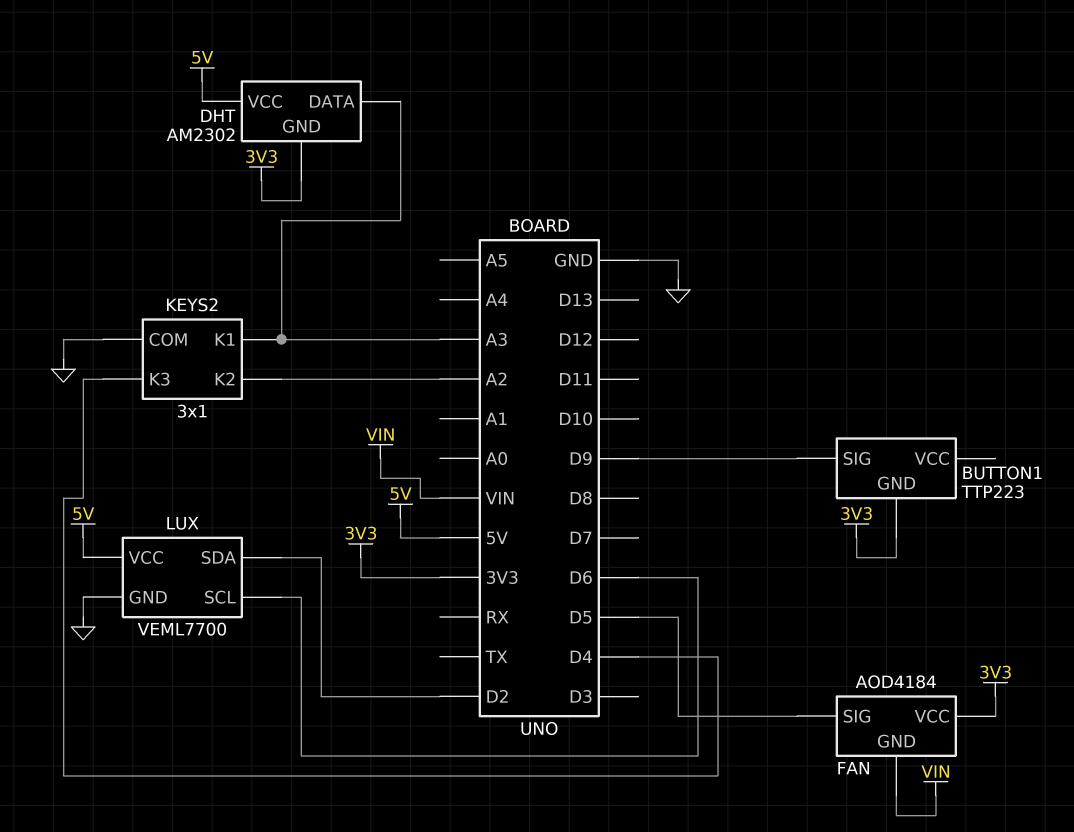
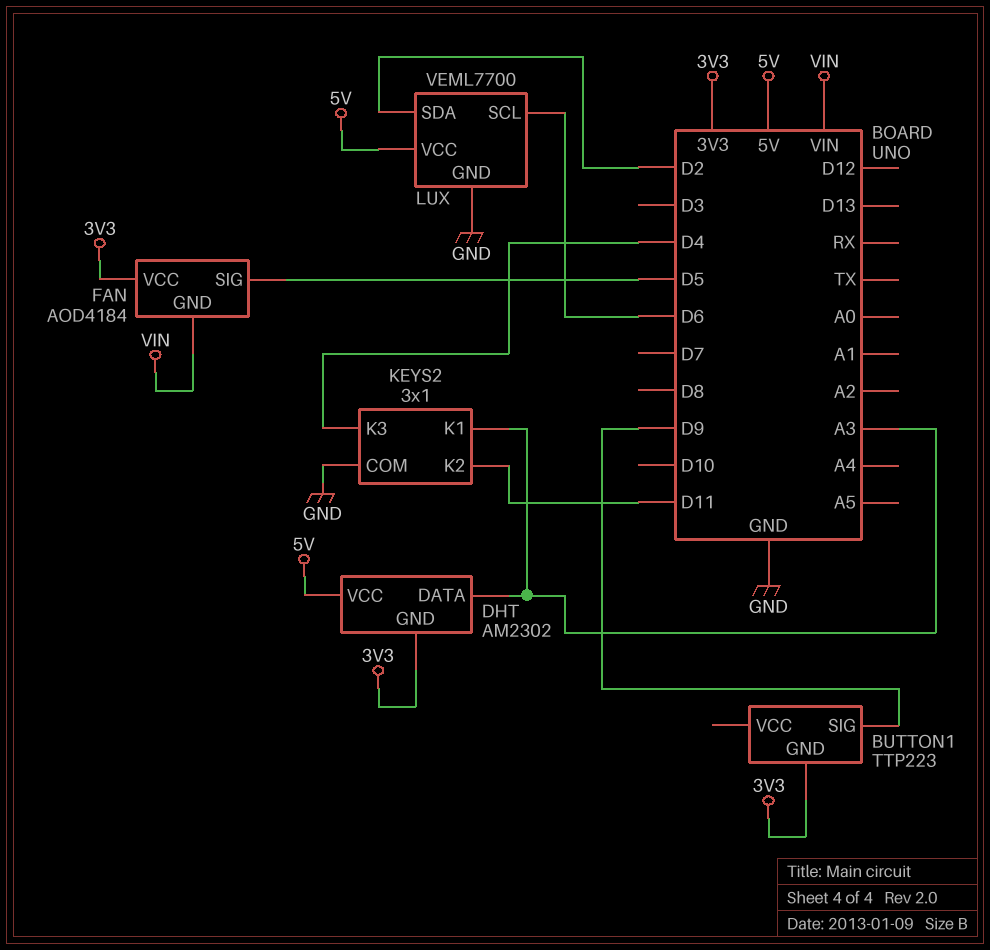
KEYS2 pin K2: A2 -> D11

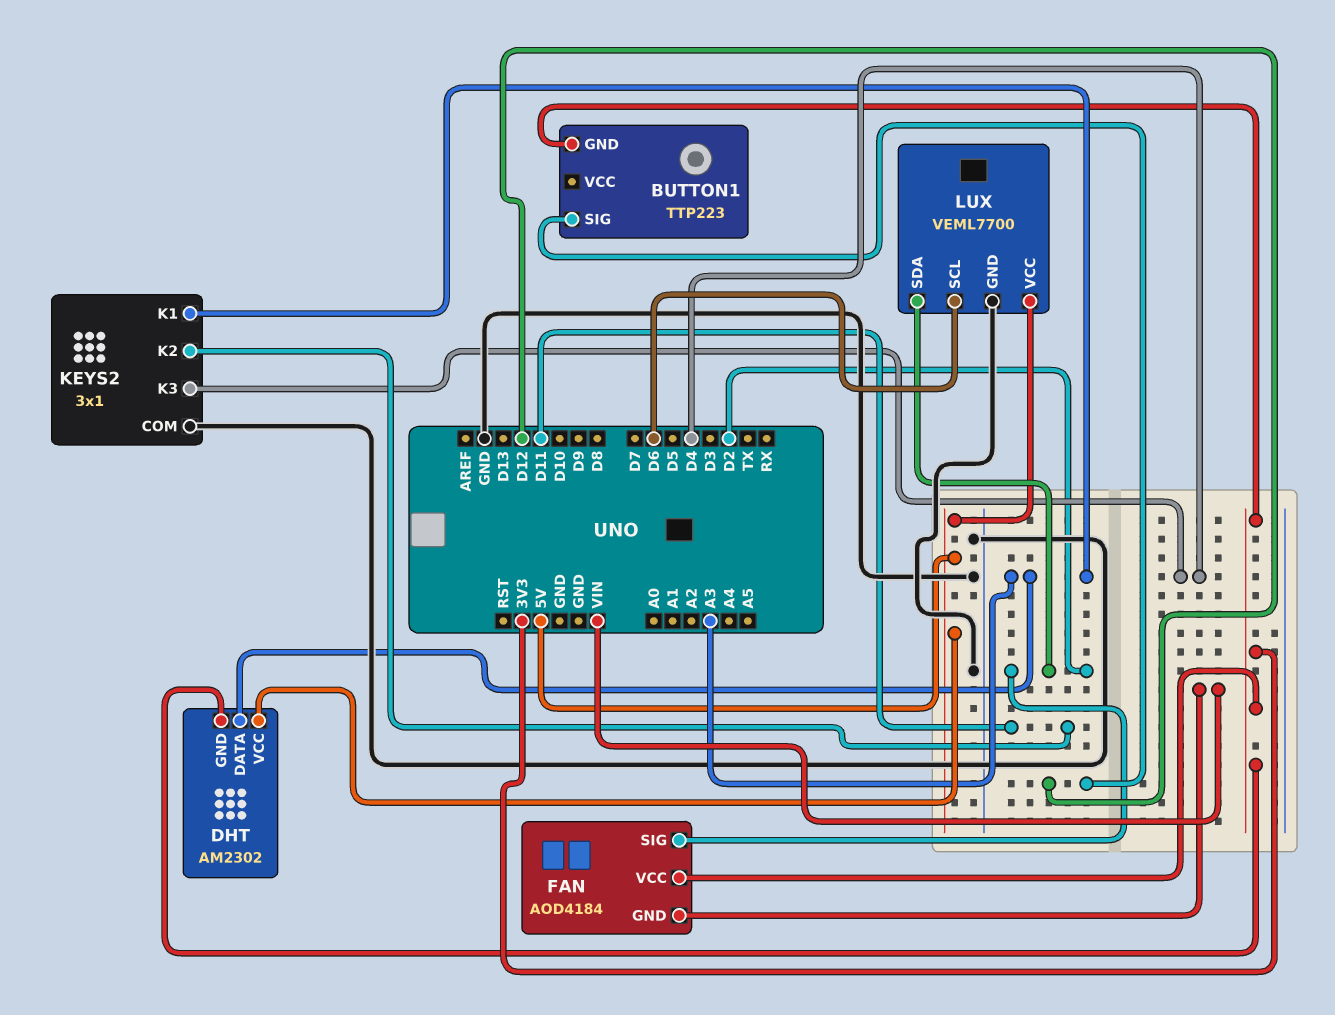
BUTTON1 pin SIG: D9 -> D12
FAN pin SIG: D5 -> D2

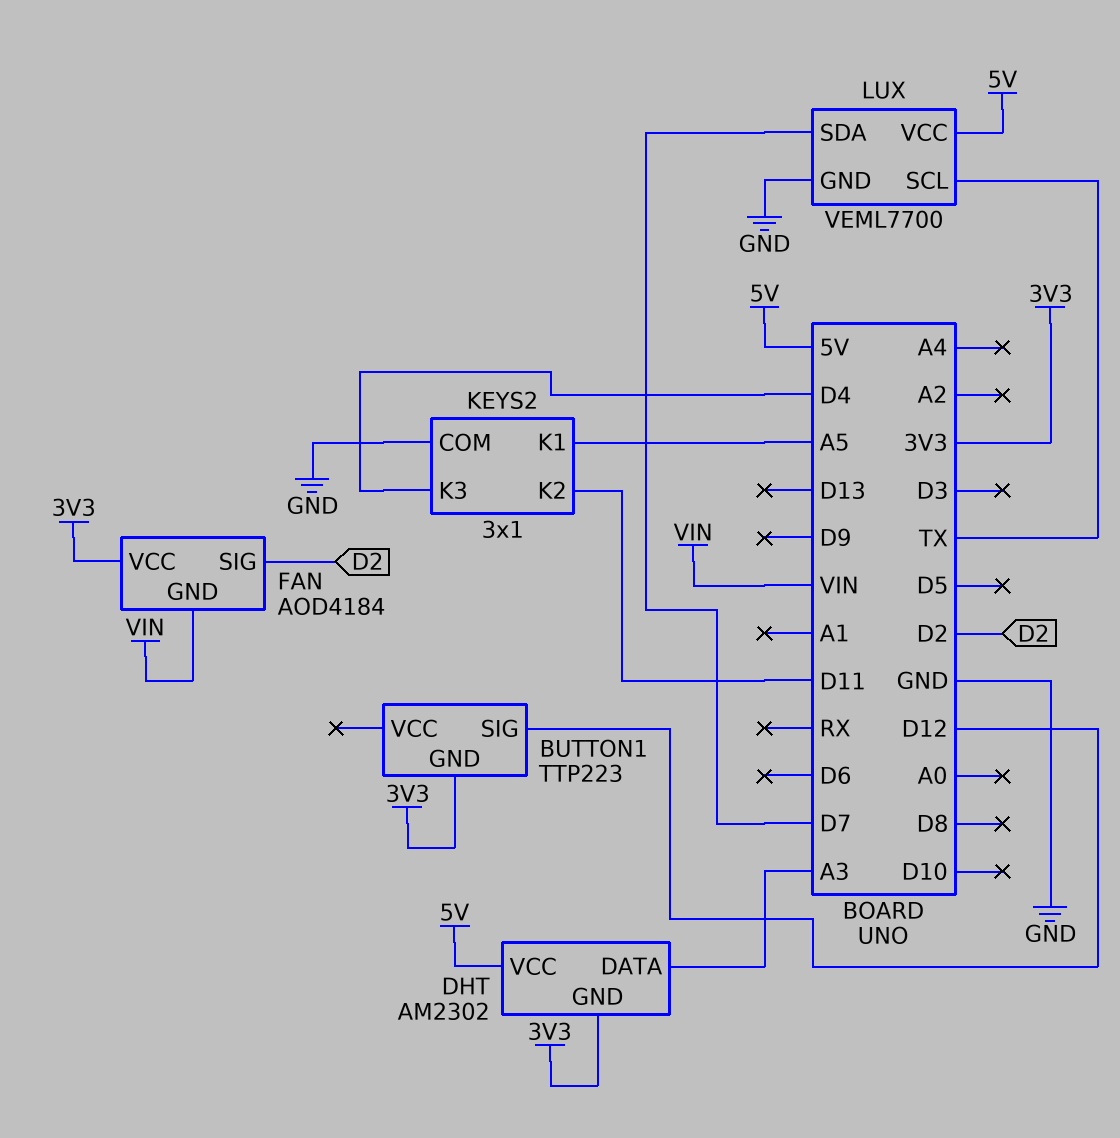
KEYS2 pin K1: A3 -> A5
LUX pin SCL: D6 -> TX
LUX pin SDA: D2 -> D7

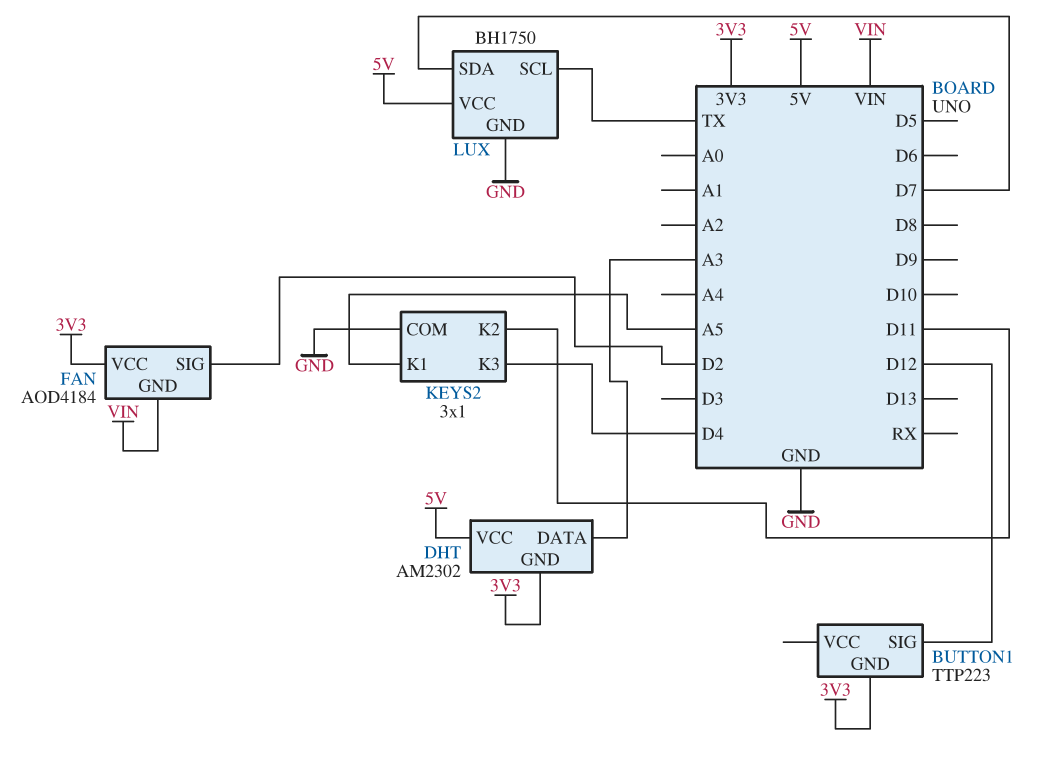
LUX: VEML7700 -> BH1750

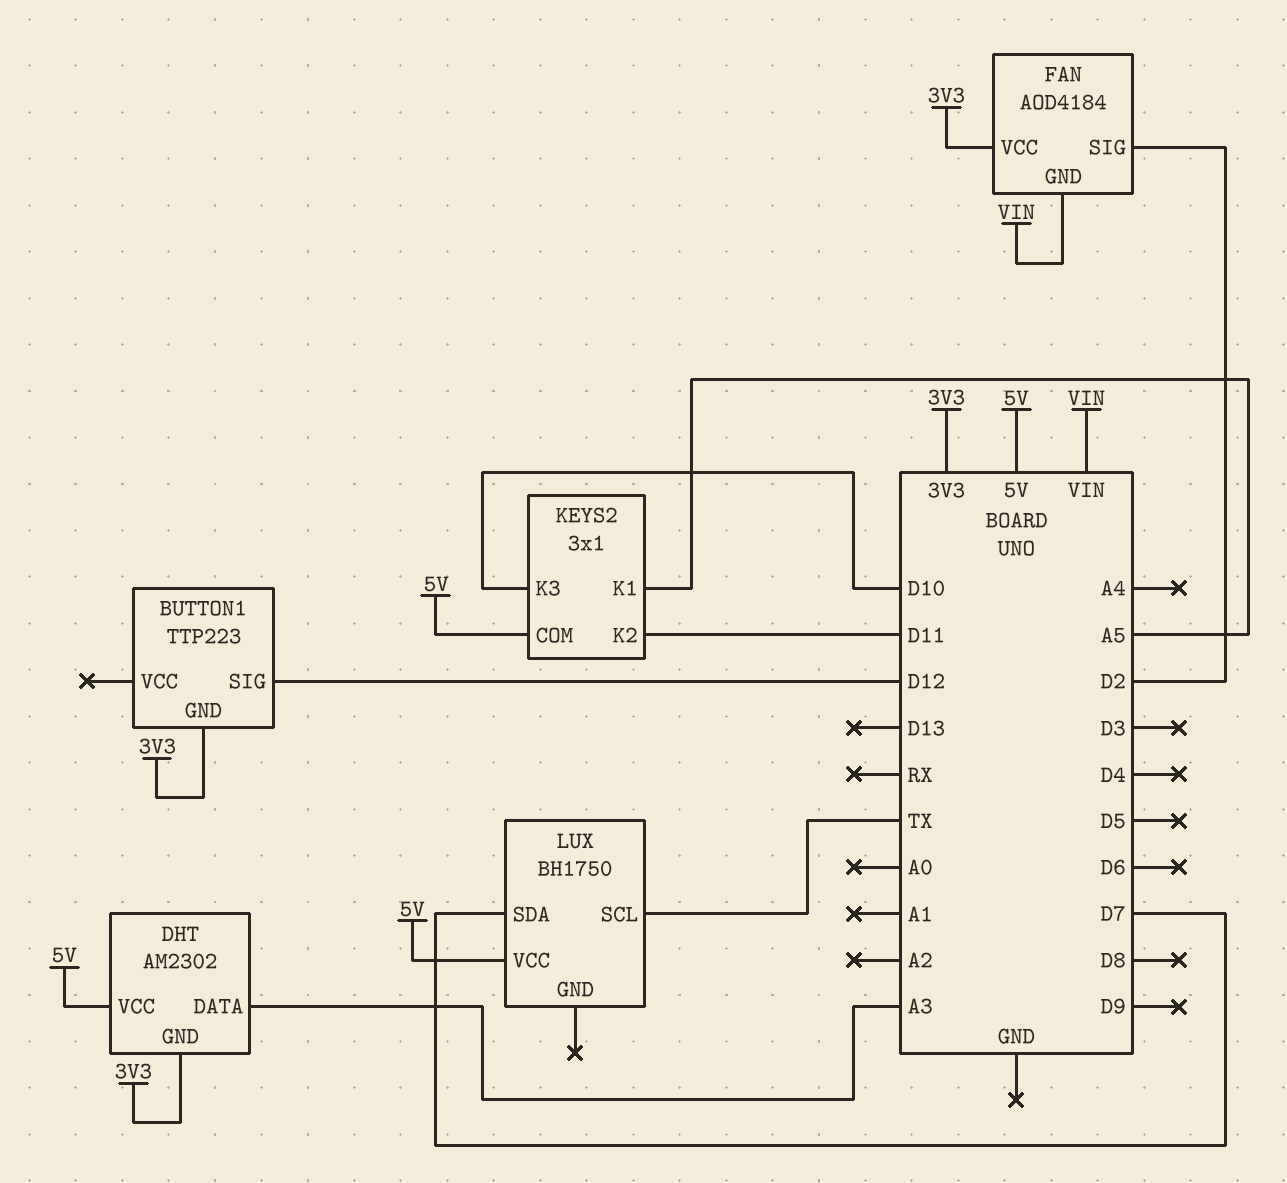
KEYS2 pin COM: GND -> 5V
KEYS2 pin K3: D4 -> D10
LUX pin GND: GND -> none

